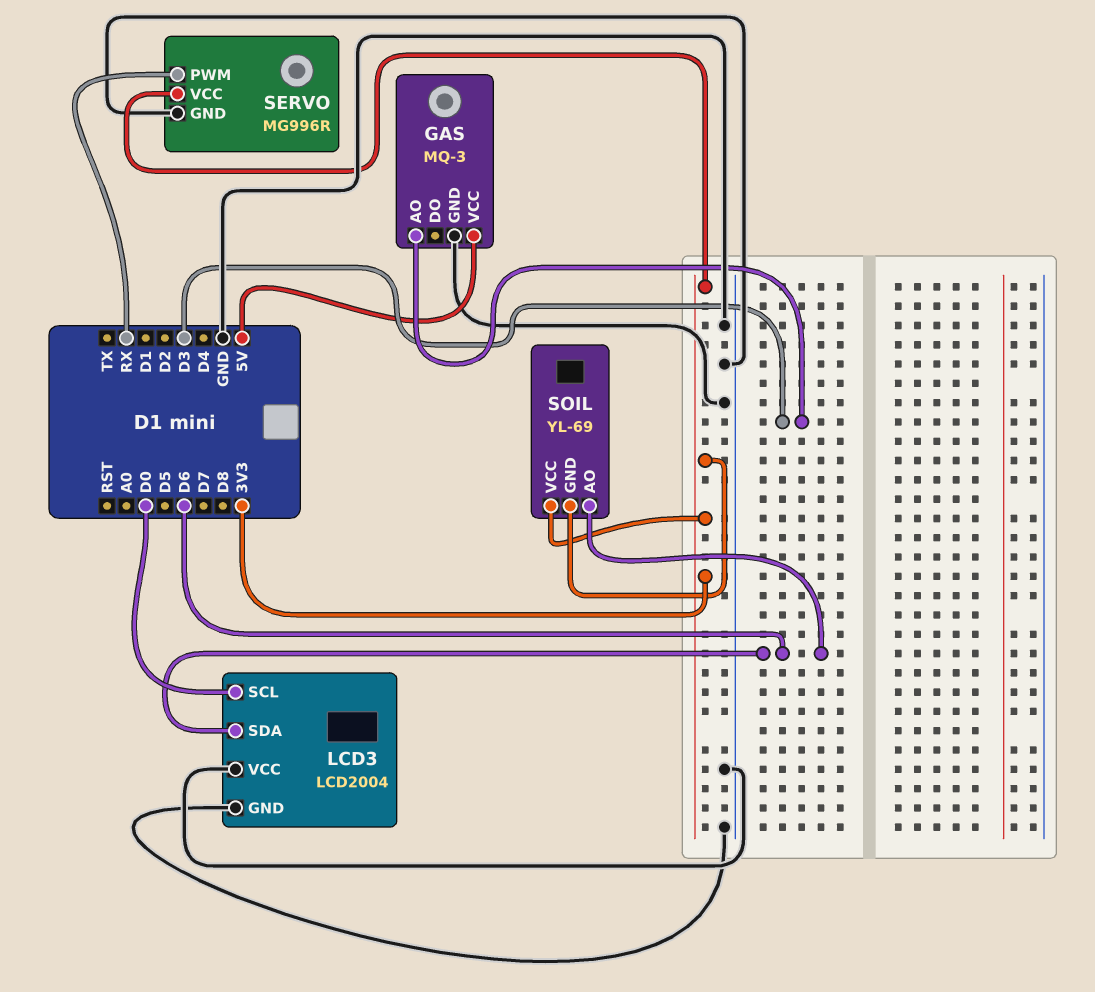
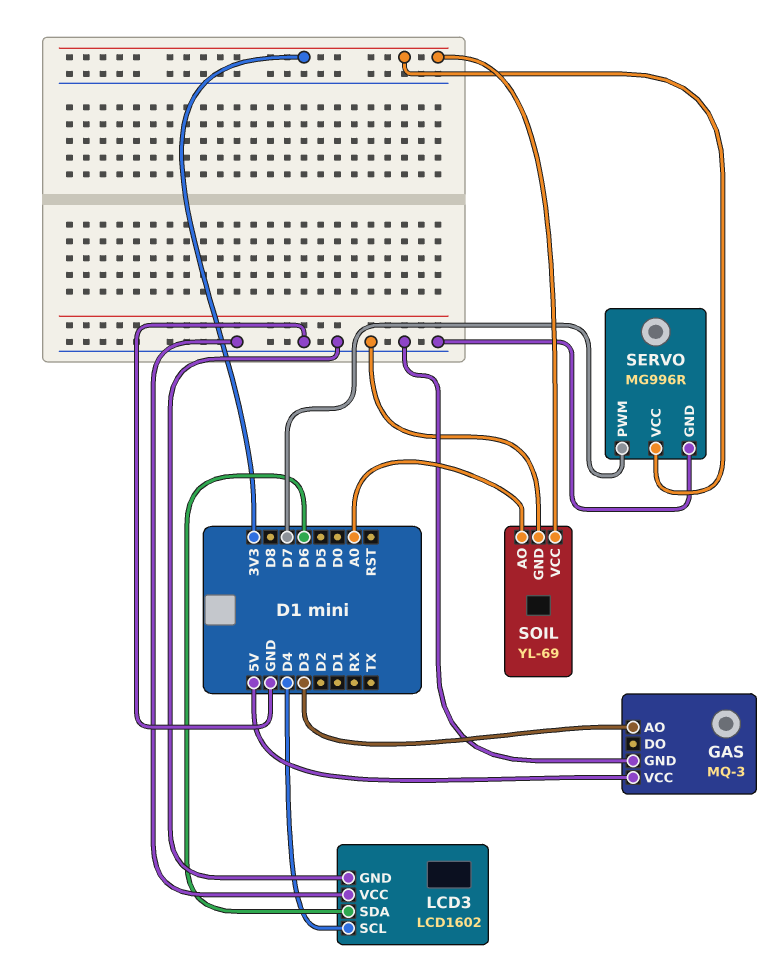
LCD3: LCD2004 -> LCD1602
LCD3 pin SCL: D0 -> D4
SERVO pin PWM: RX -> D7
SOIL pin AO: D6 -> A0
SOIL pin GND: 3V3 -> GND

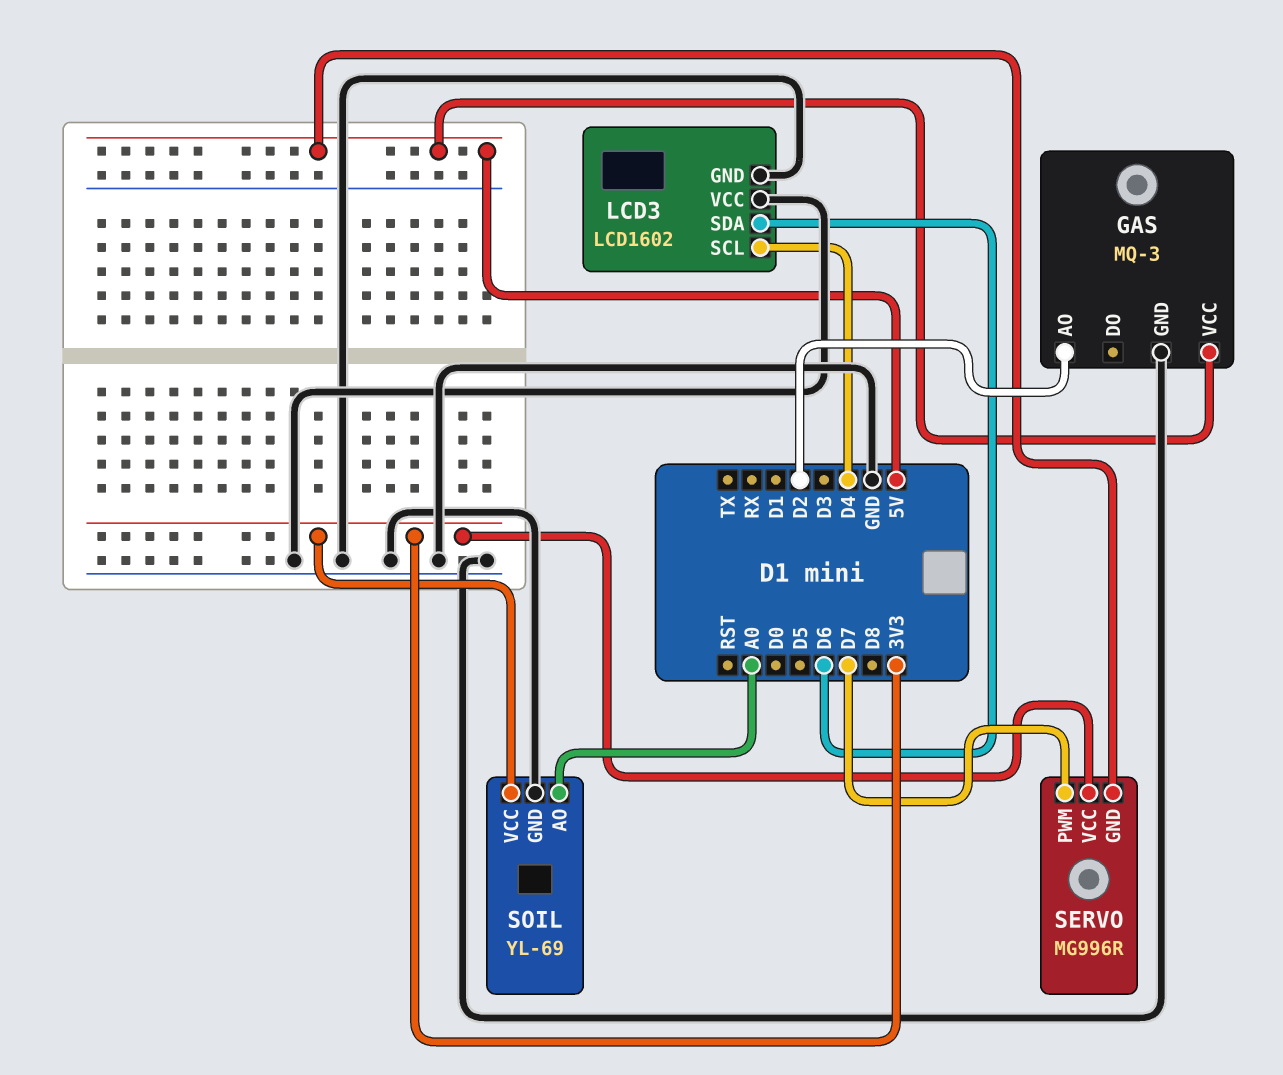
GAS pin AO: D3 -> D2
SERVO pin GND: GND -> 5V

